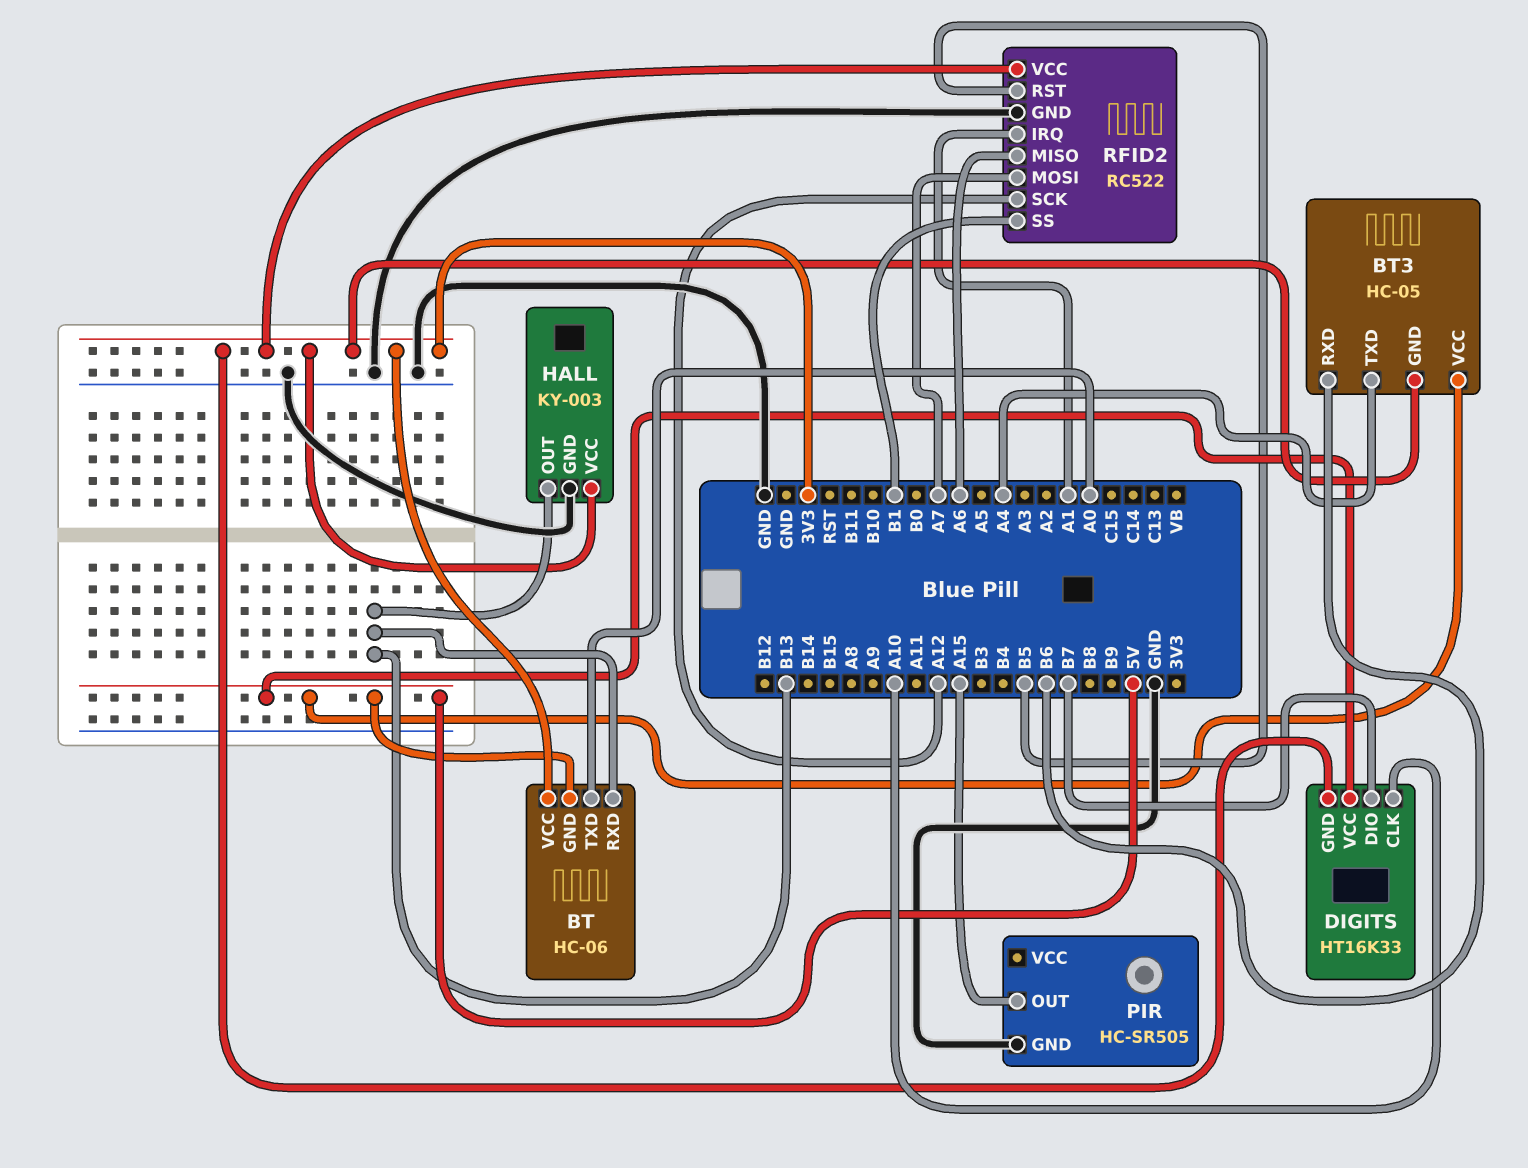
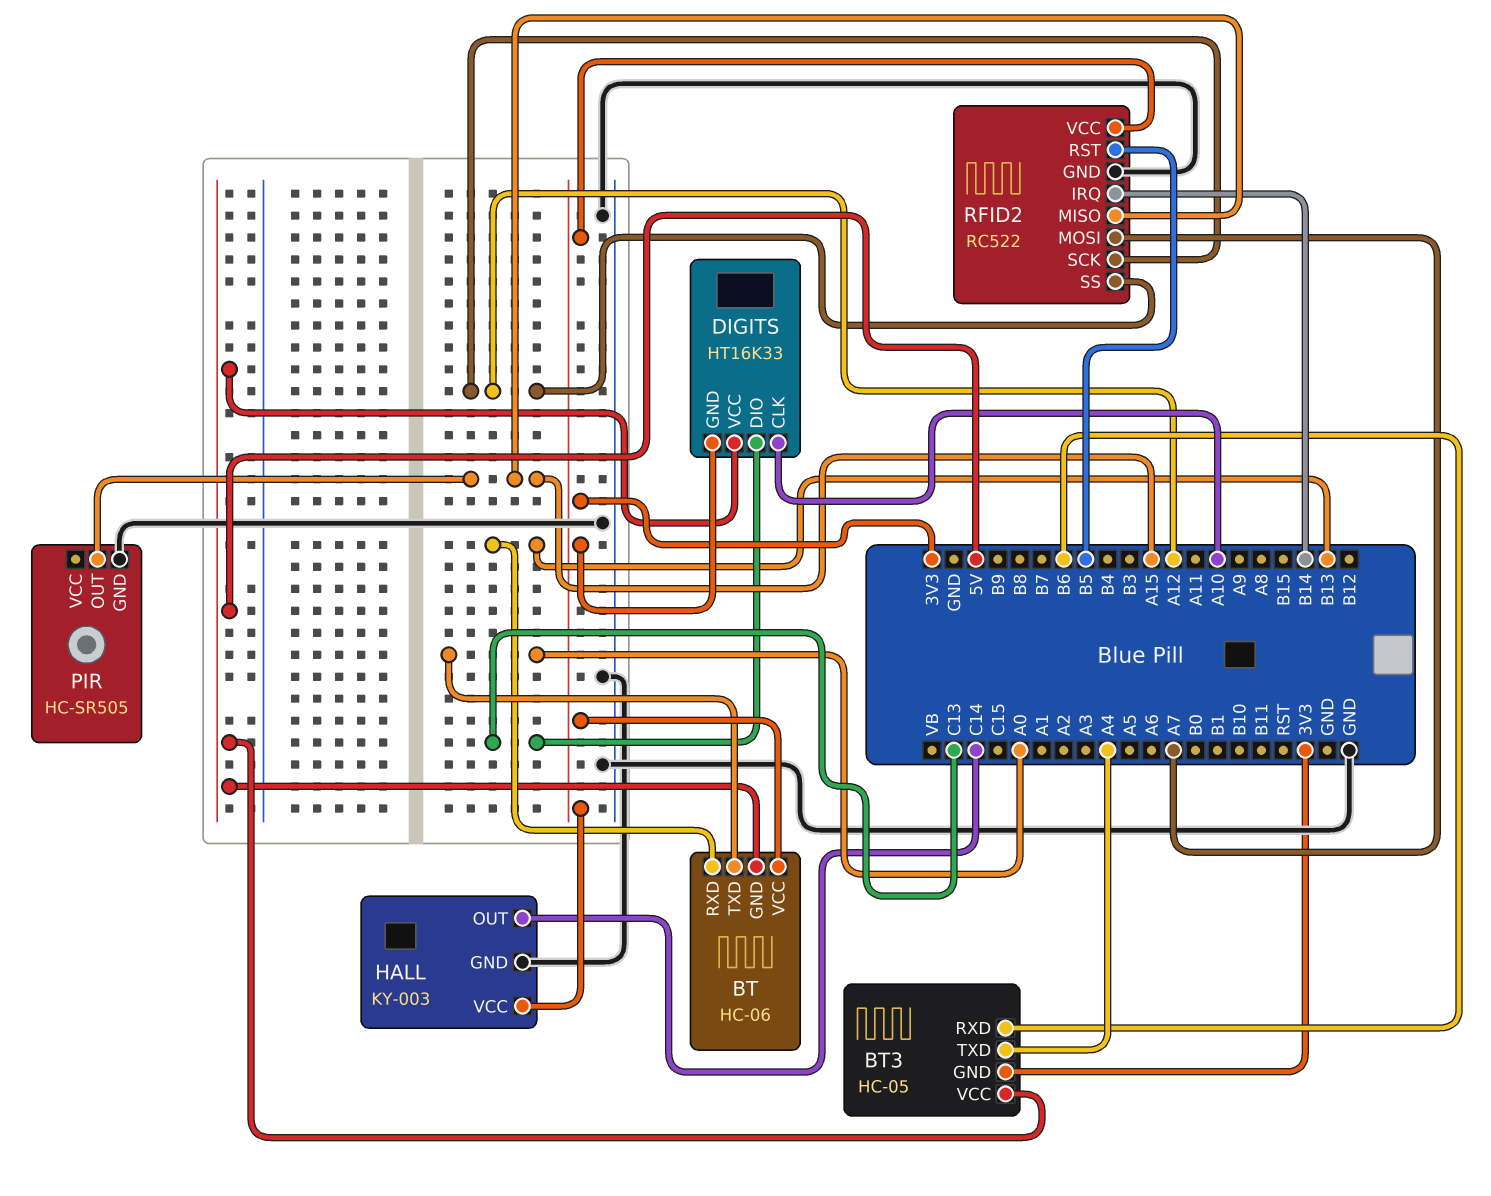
DIGITS pin DIO: B7 -> C13
HALL pin OUT: B13 -> C14
RFID2 pin IRQ: A1 -> B14
RFID2 pin MISO: A6 -> A15
RFID2 pin SS: B1 -> A12

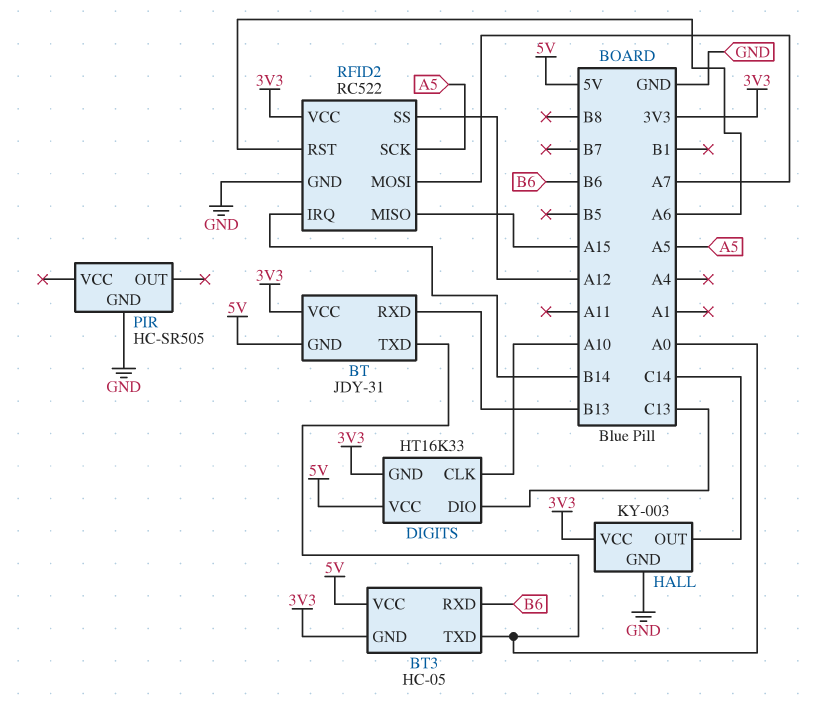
BT: HC-06 -> JDY-31
BT3 pin TXD: A4 -> A0
PIR pin OUT: A15 -> none
RFID2 pin RST: B5 -> A6
RFID2 pin SCK: A12 -> A5

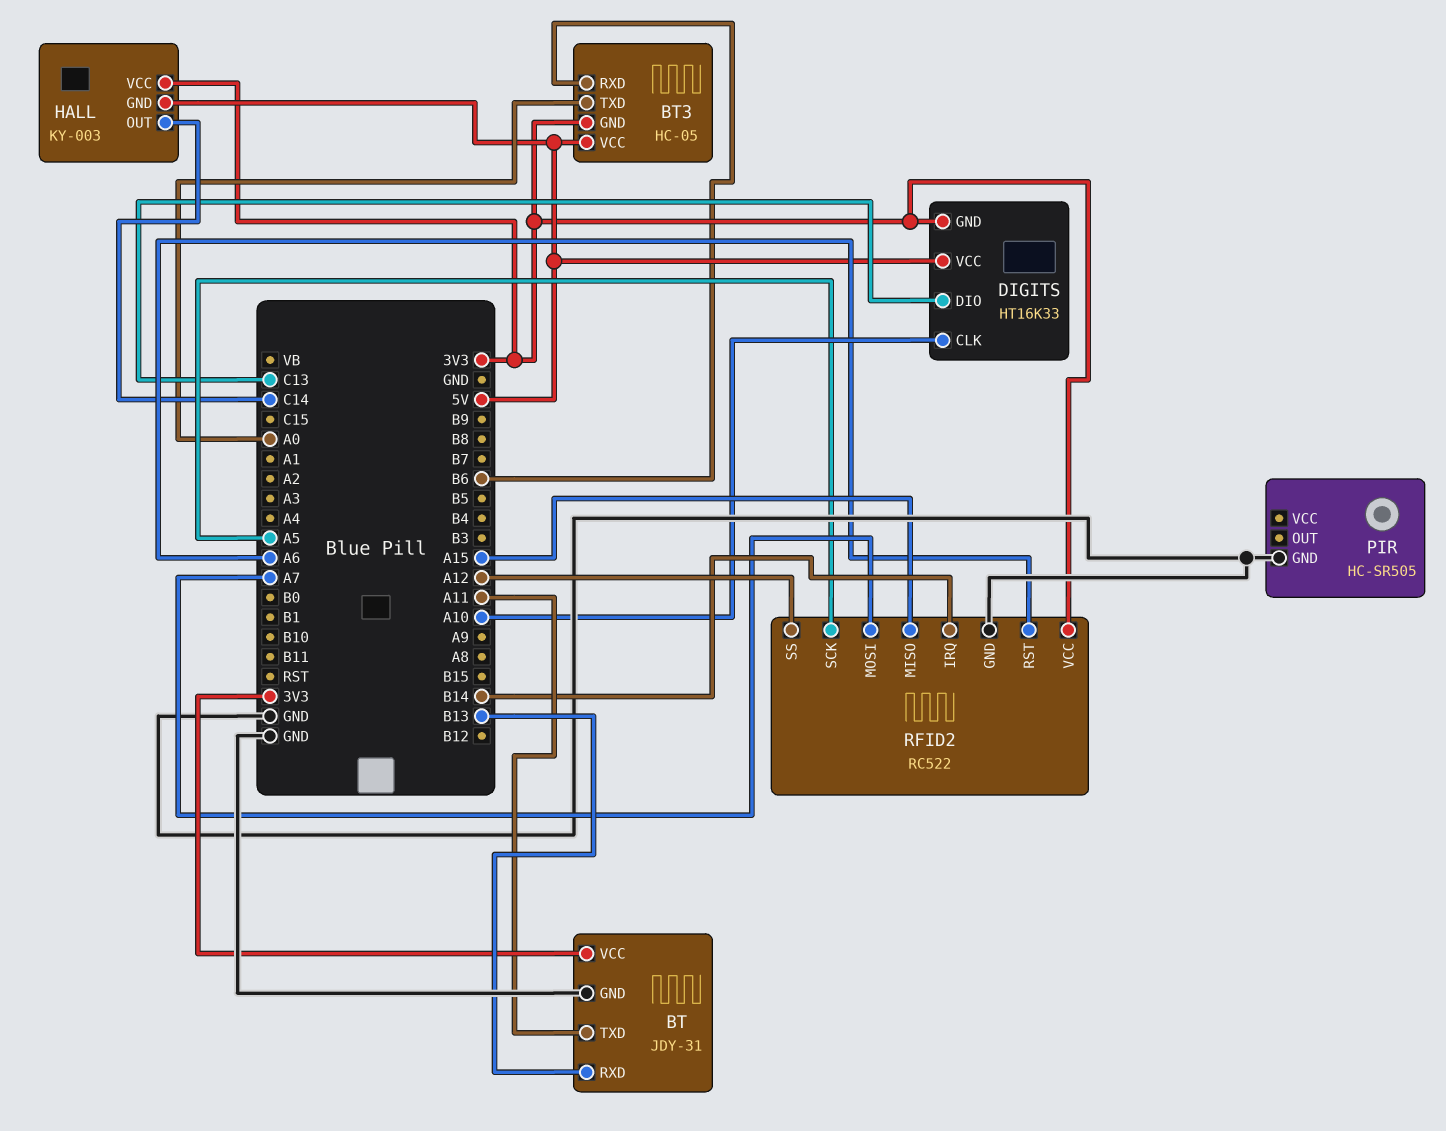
BT pin GND: 5V -> GND
BT pin TXD: A0 -> A11
HALL pin GND: GND -> 5V

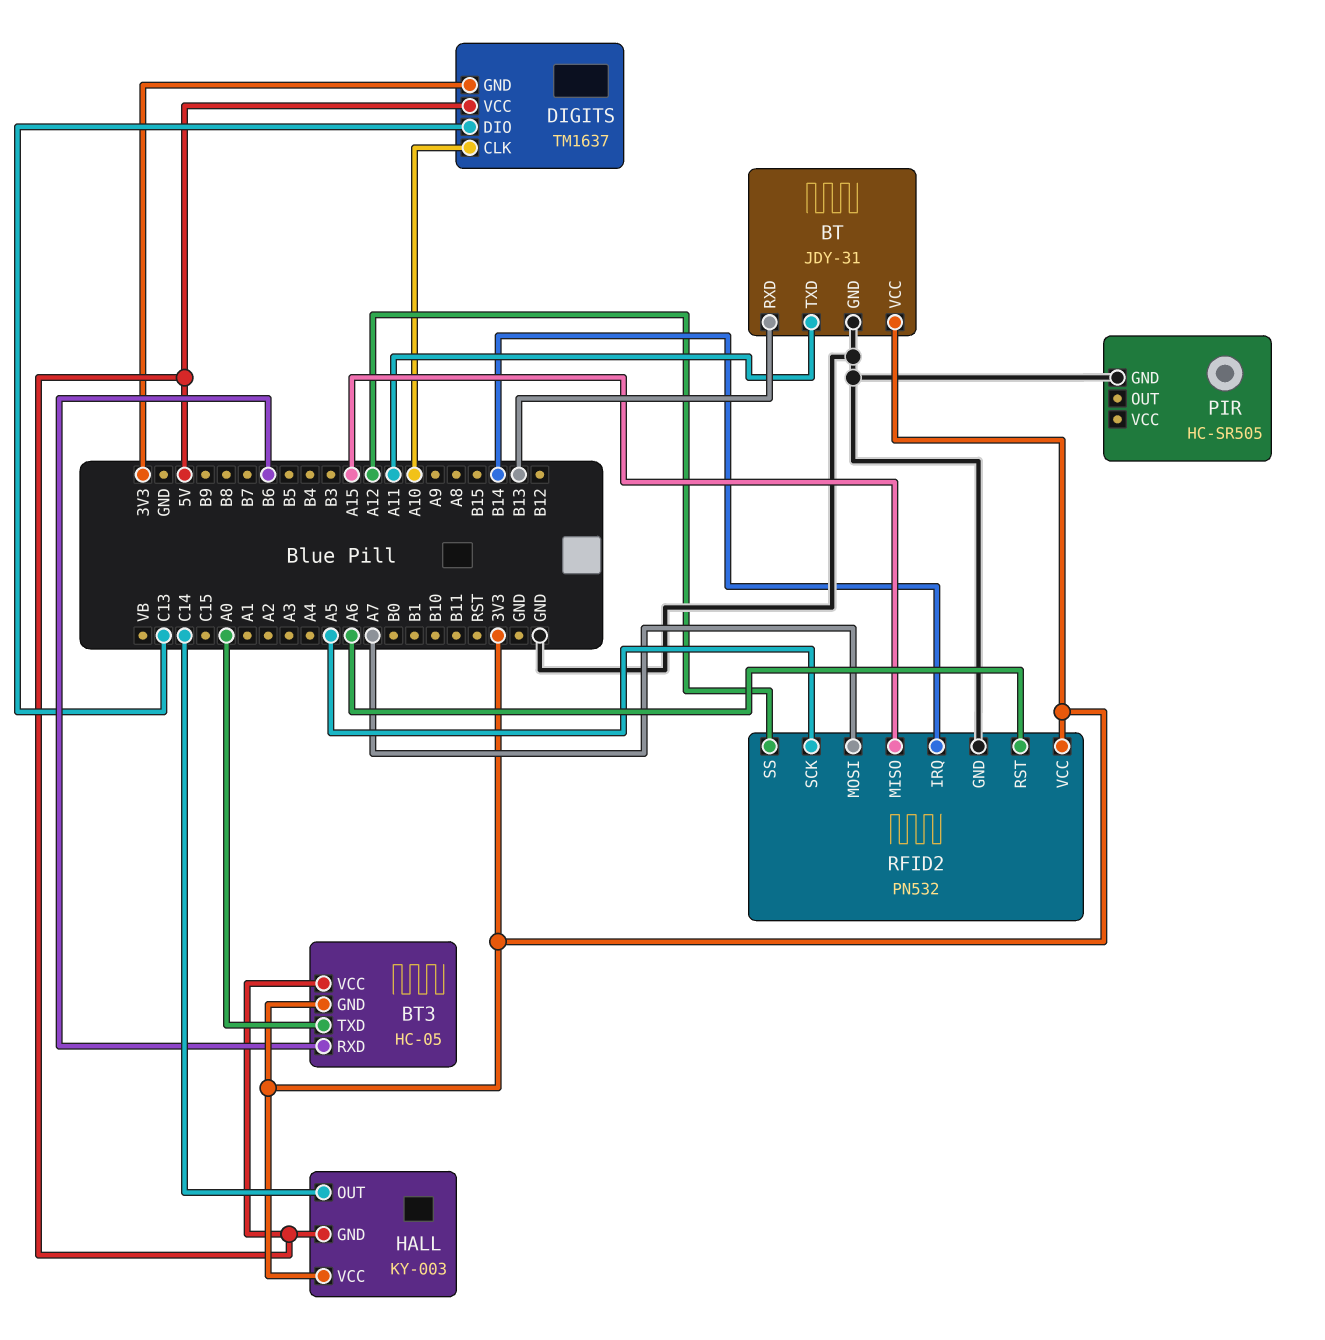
DIGITS: HT16K33 -> TM1637
RFID2: RC522 -> PN532

